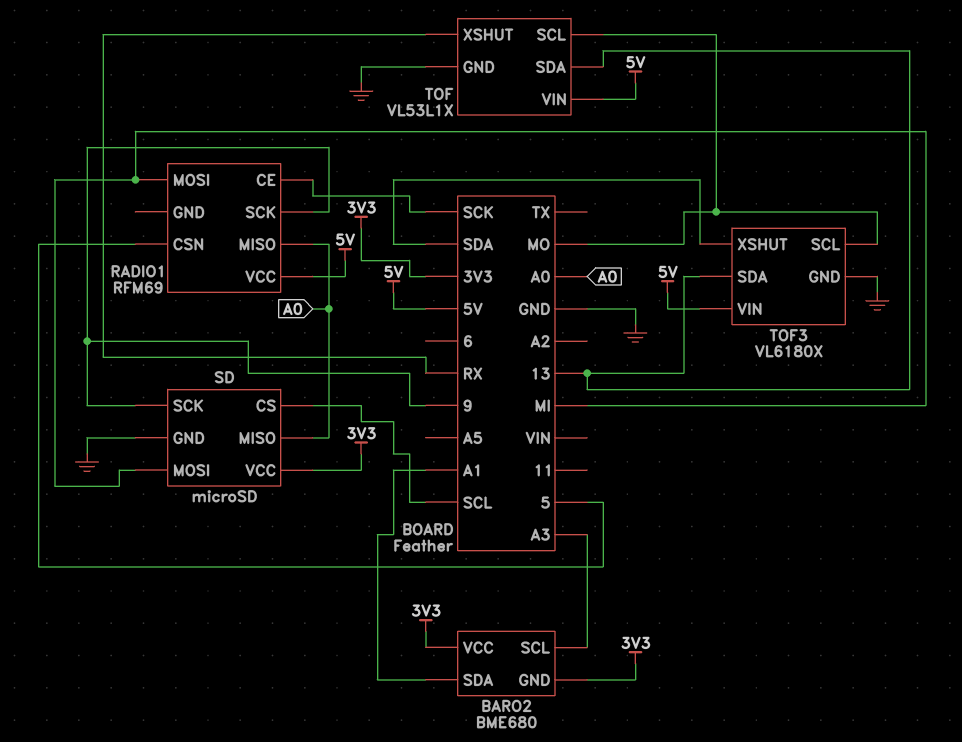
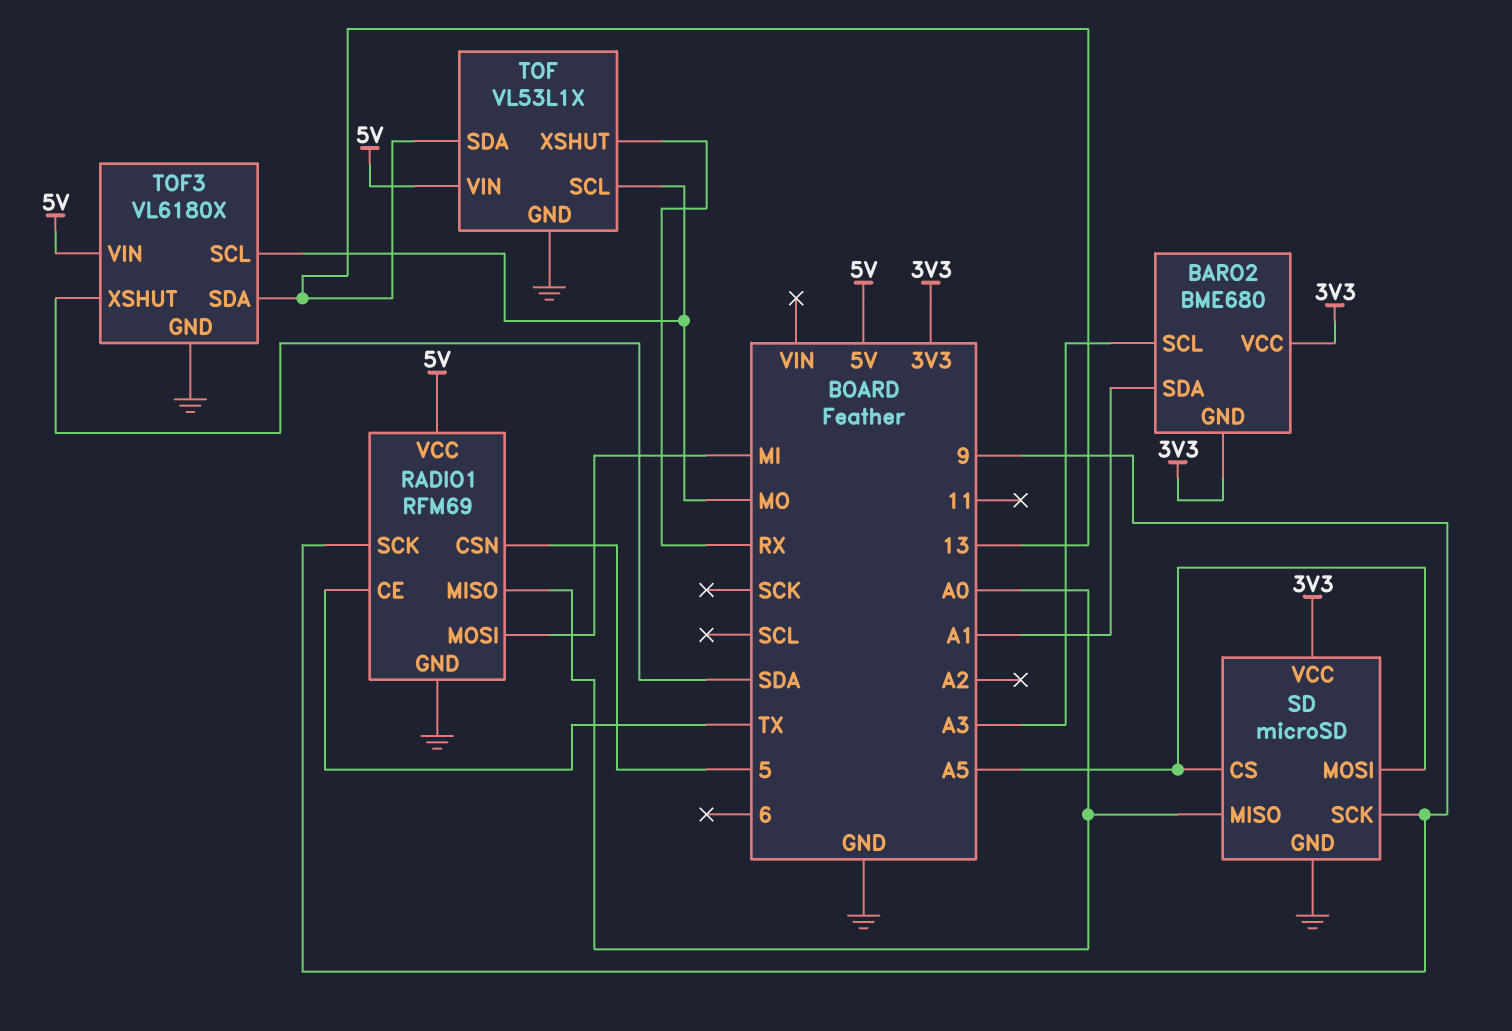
RADIO1 pin CE: SCK -> TX
RADIO1 pin GND: none -> GND
SD pin CS: SCL -> A5
SD pin MOSI: MI -> A5

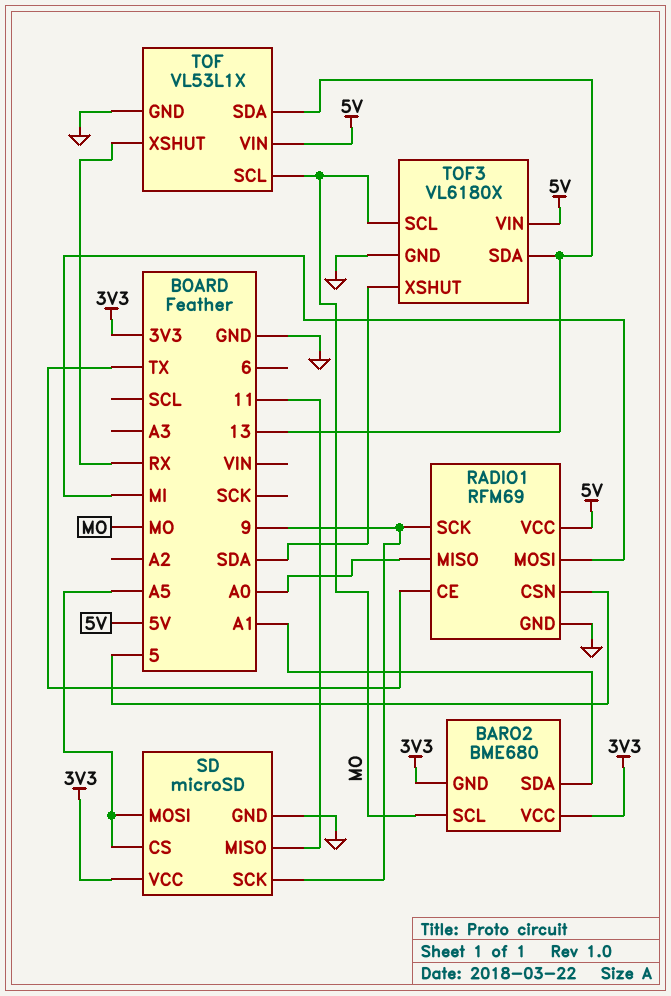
BARO2 pin SCL: A3 -> MO
SD pin MISO: A0 -> 11

